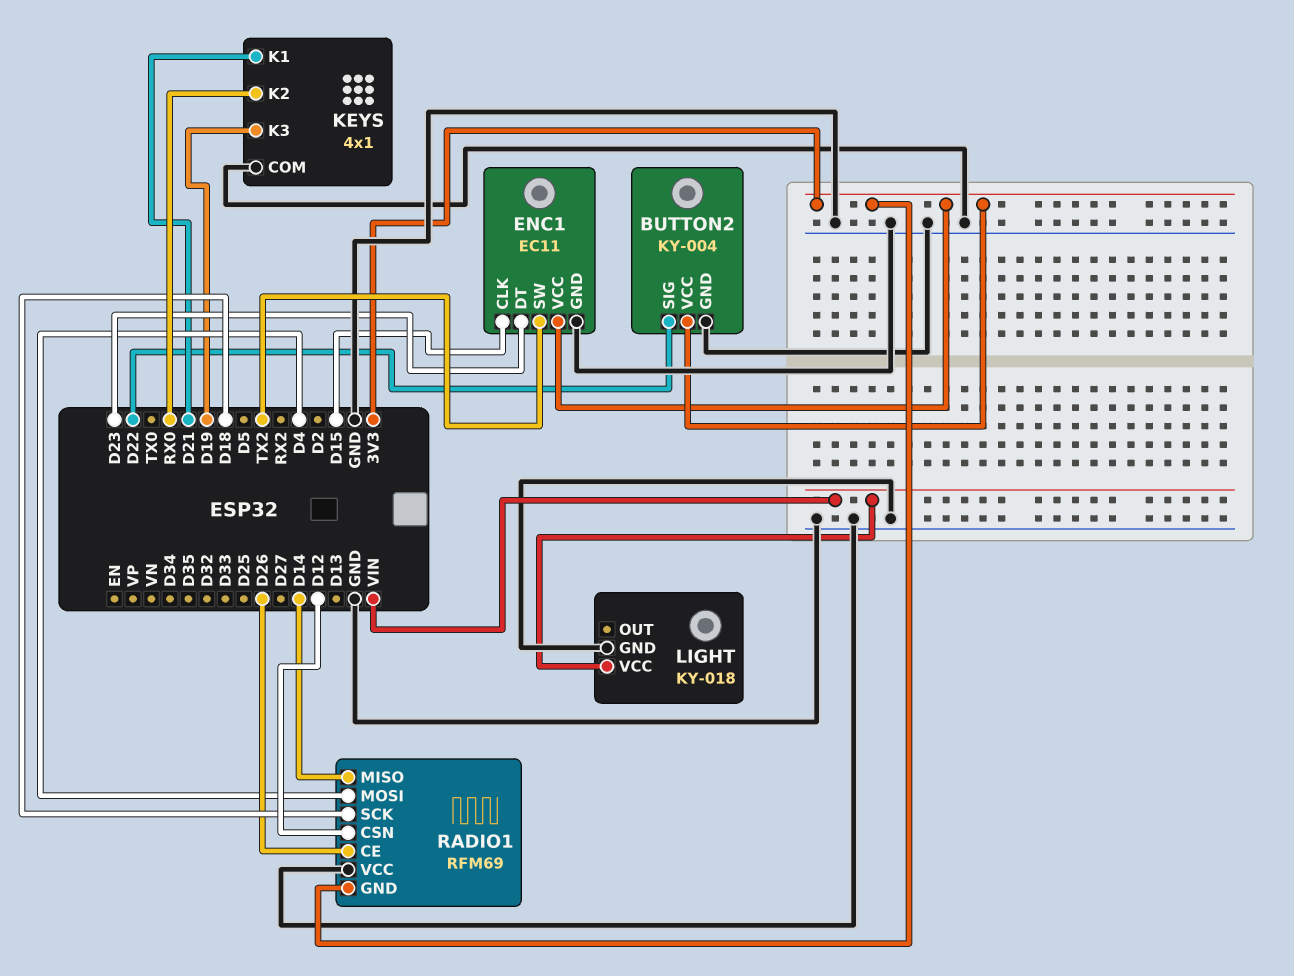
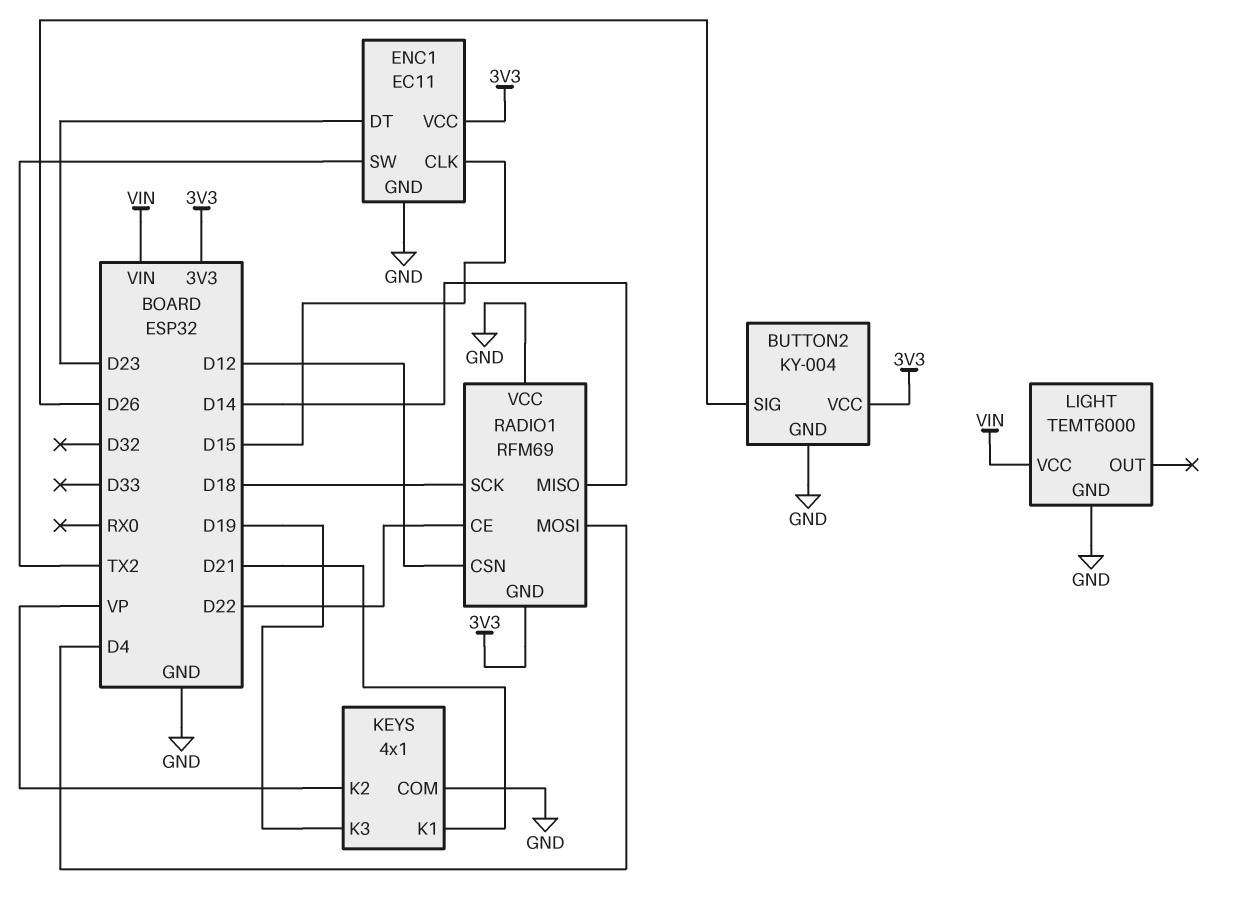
BUTTON2 pin SIG: D22 -> D26
KEYS pin K2: RX0 -> VP
LIGHT: KY-018 -> TEMT6000
RADIO1 pin CE: D26 -> D22

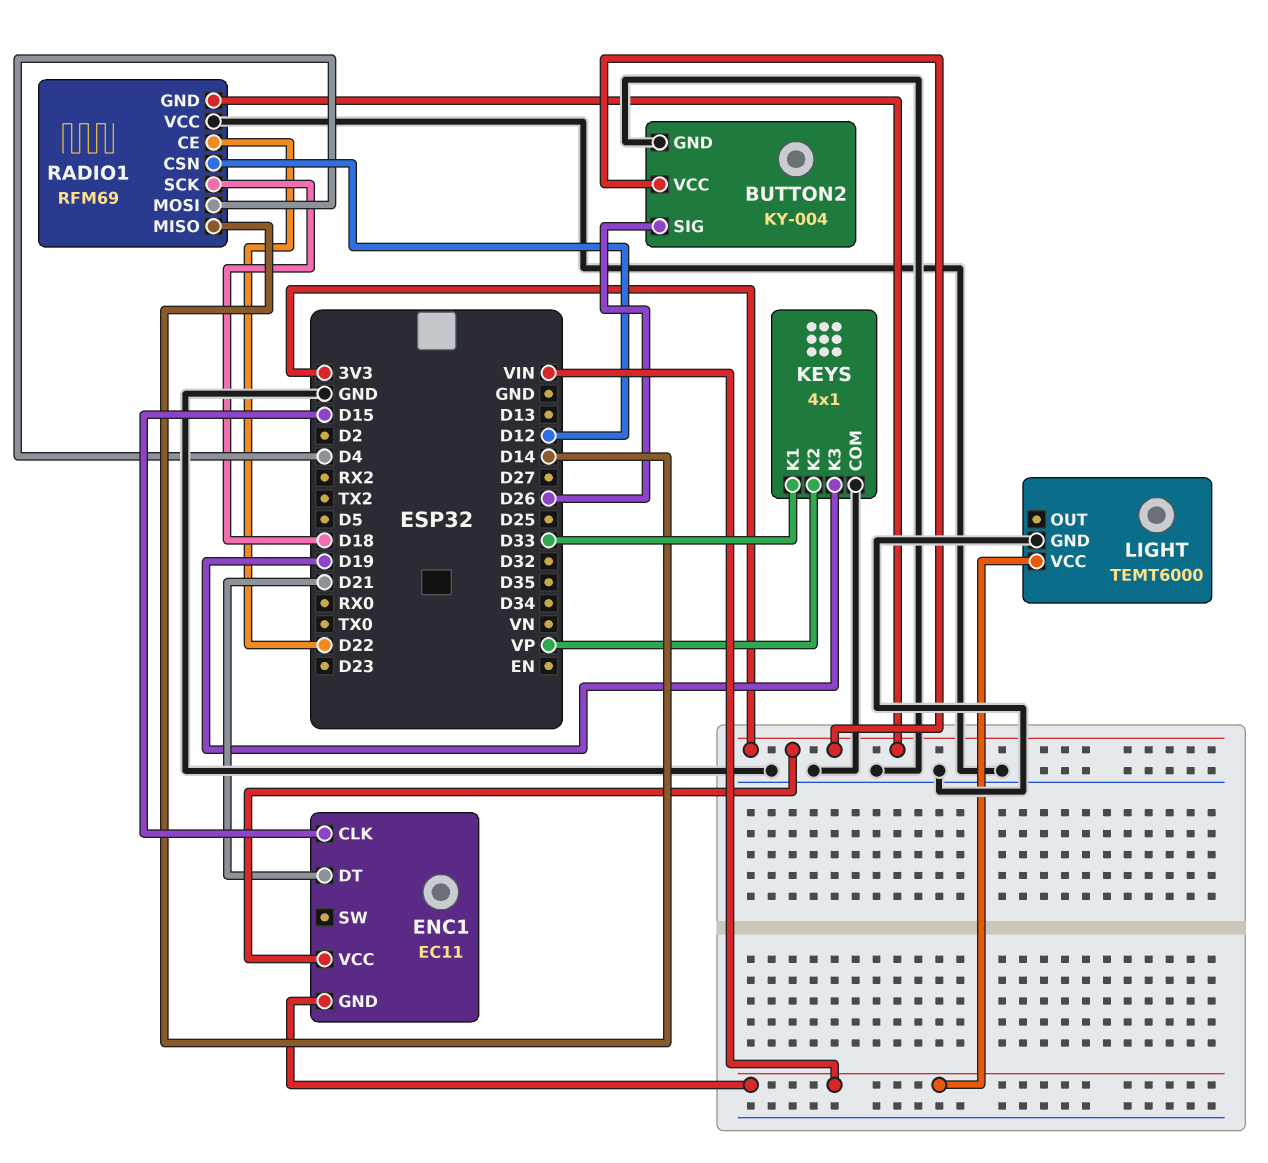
ENC1 pin DT: D23 -> D21
ENC1 pin GND: GND -> VIN
ENC1 pin SW: TX2 -> none
KEYS pin K1: D21 -> D33

